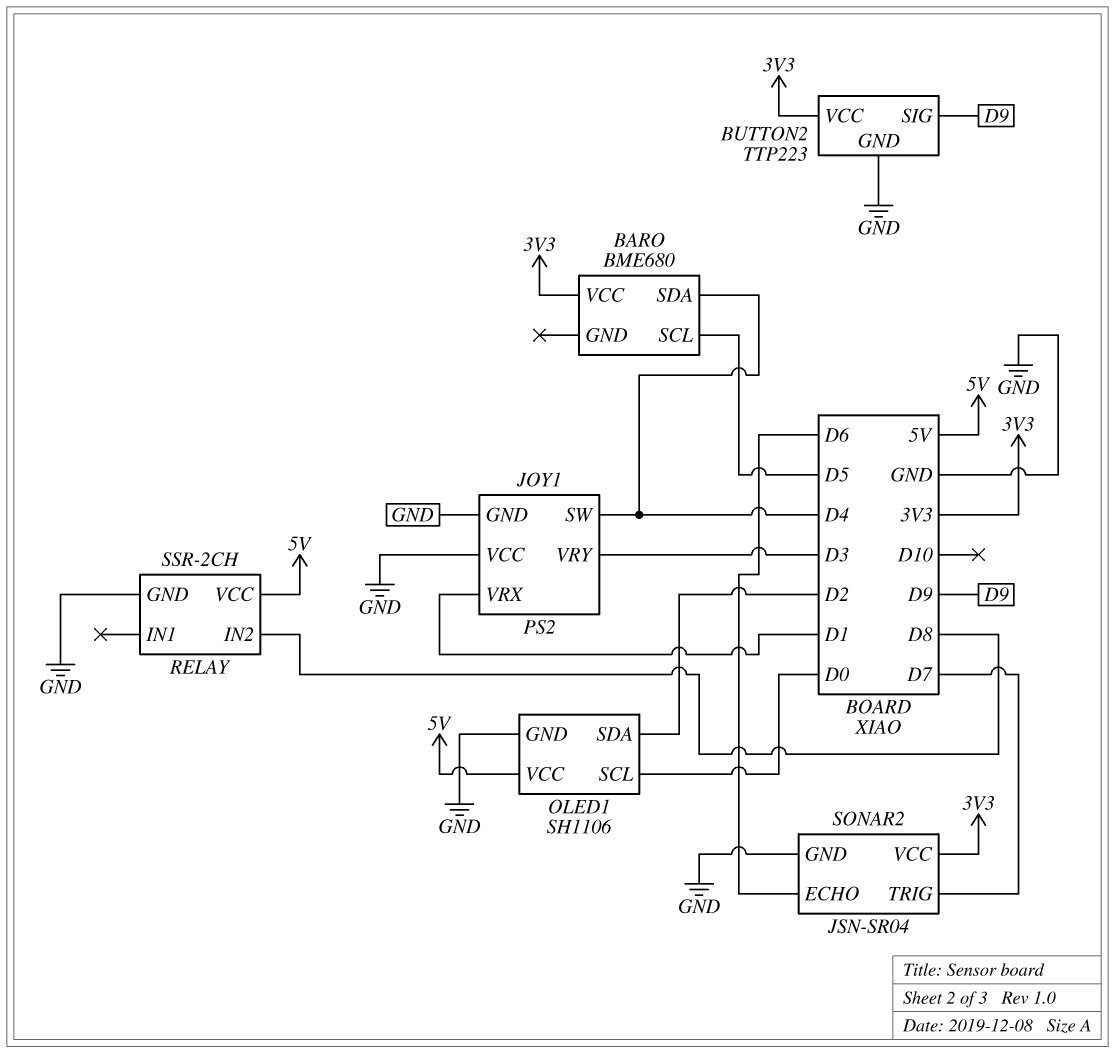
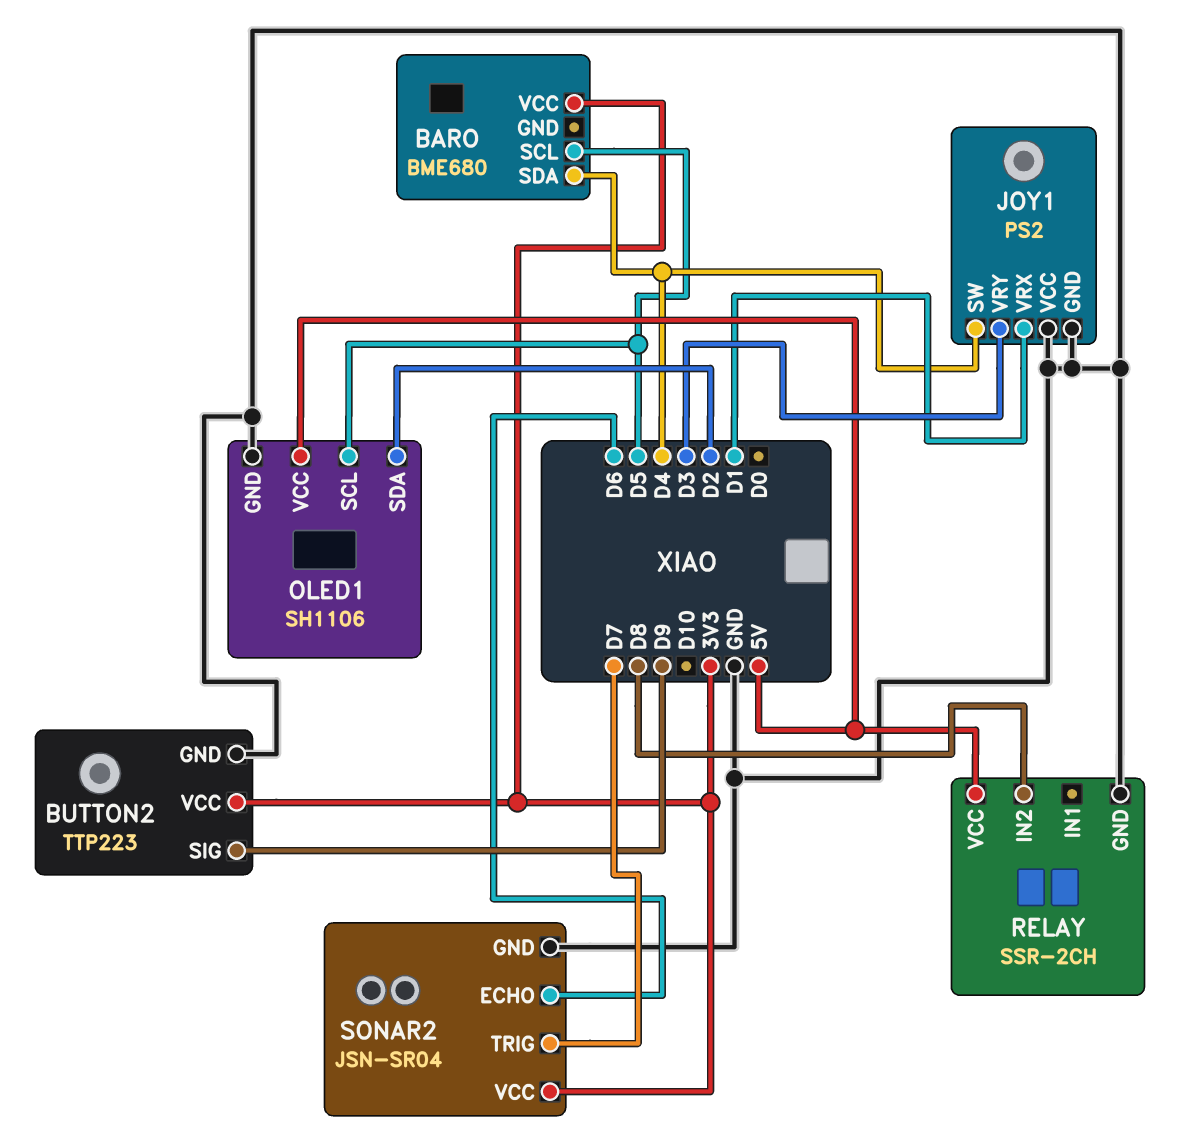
OLED1 pin SCL: D0 -> D5

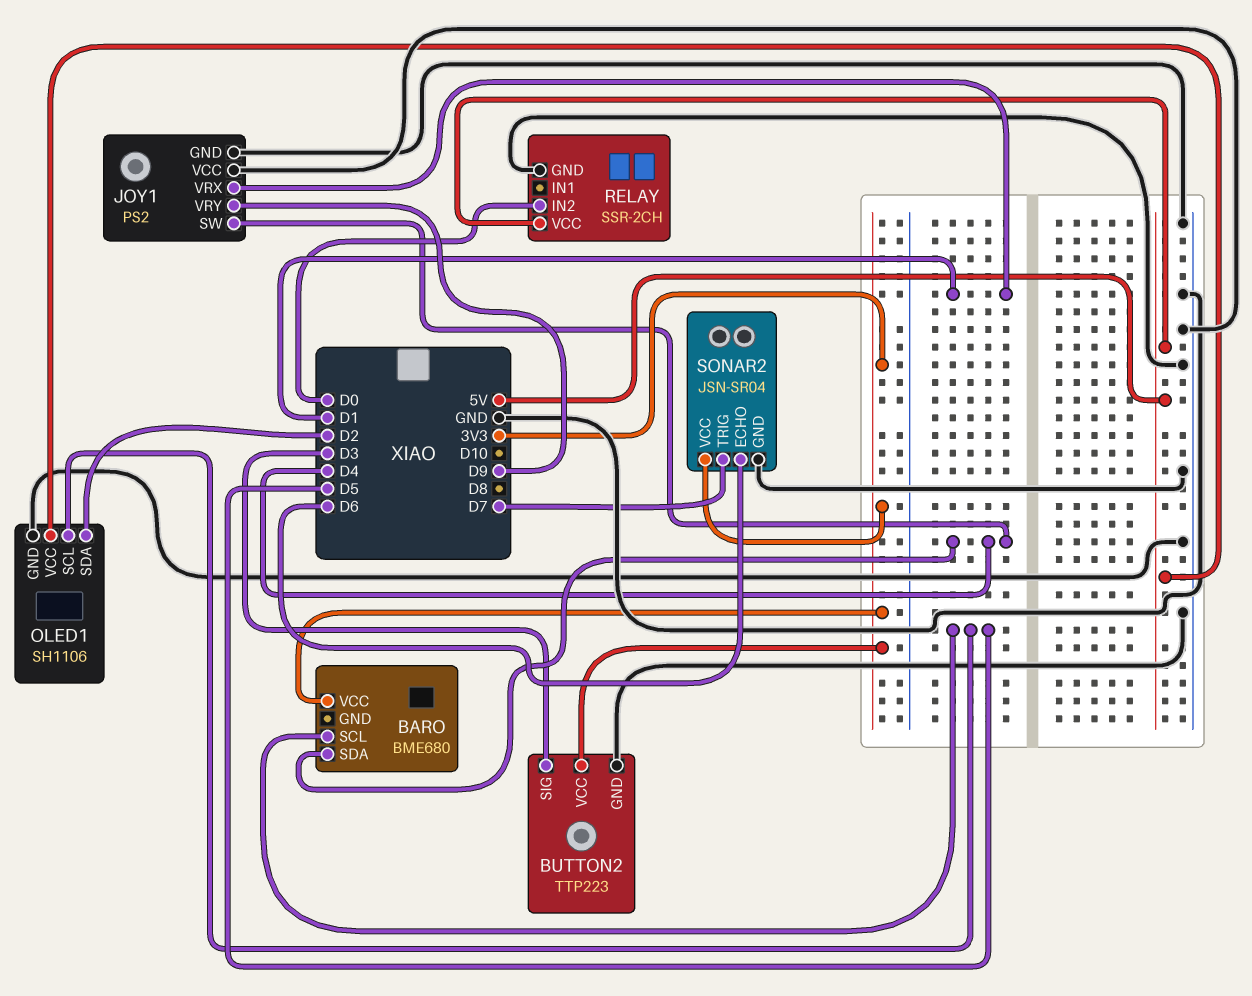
BUTTON2 pin SIG: D9 -> D3
JOY1 pin VRY: D3 -> D9
RELAY pin IN2: D8 -> D0

